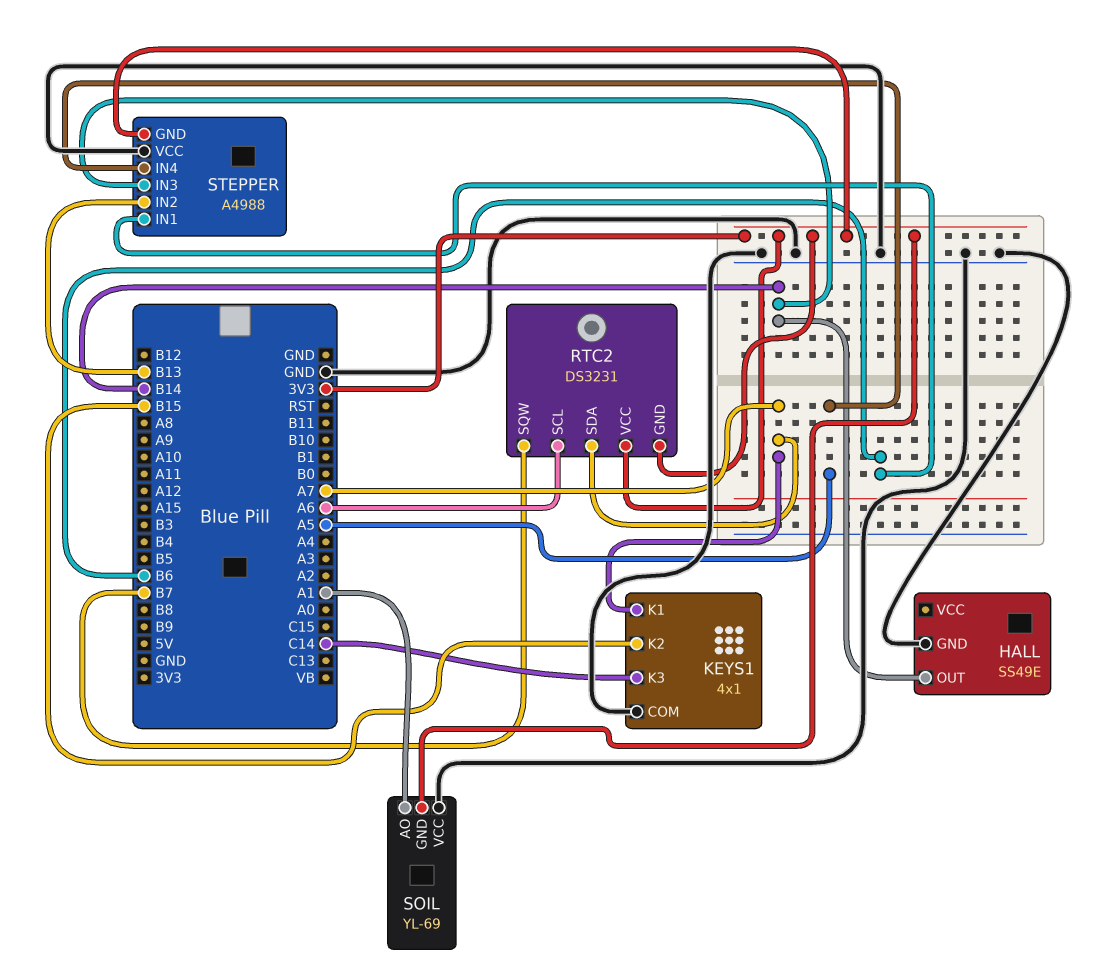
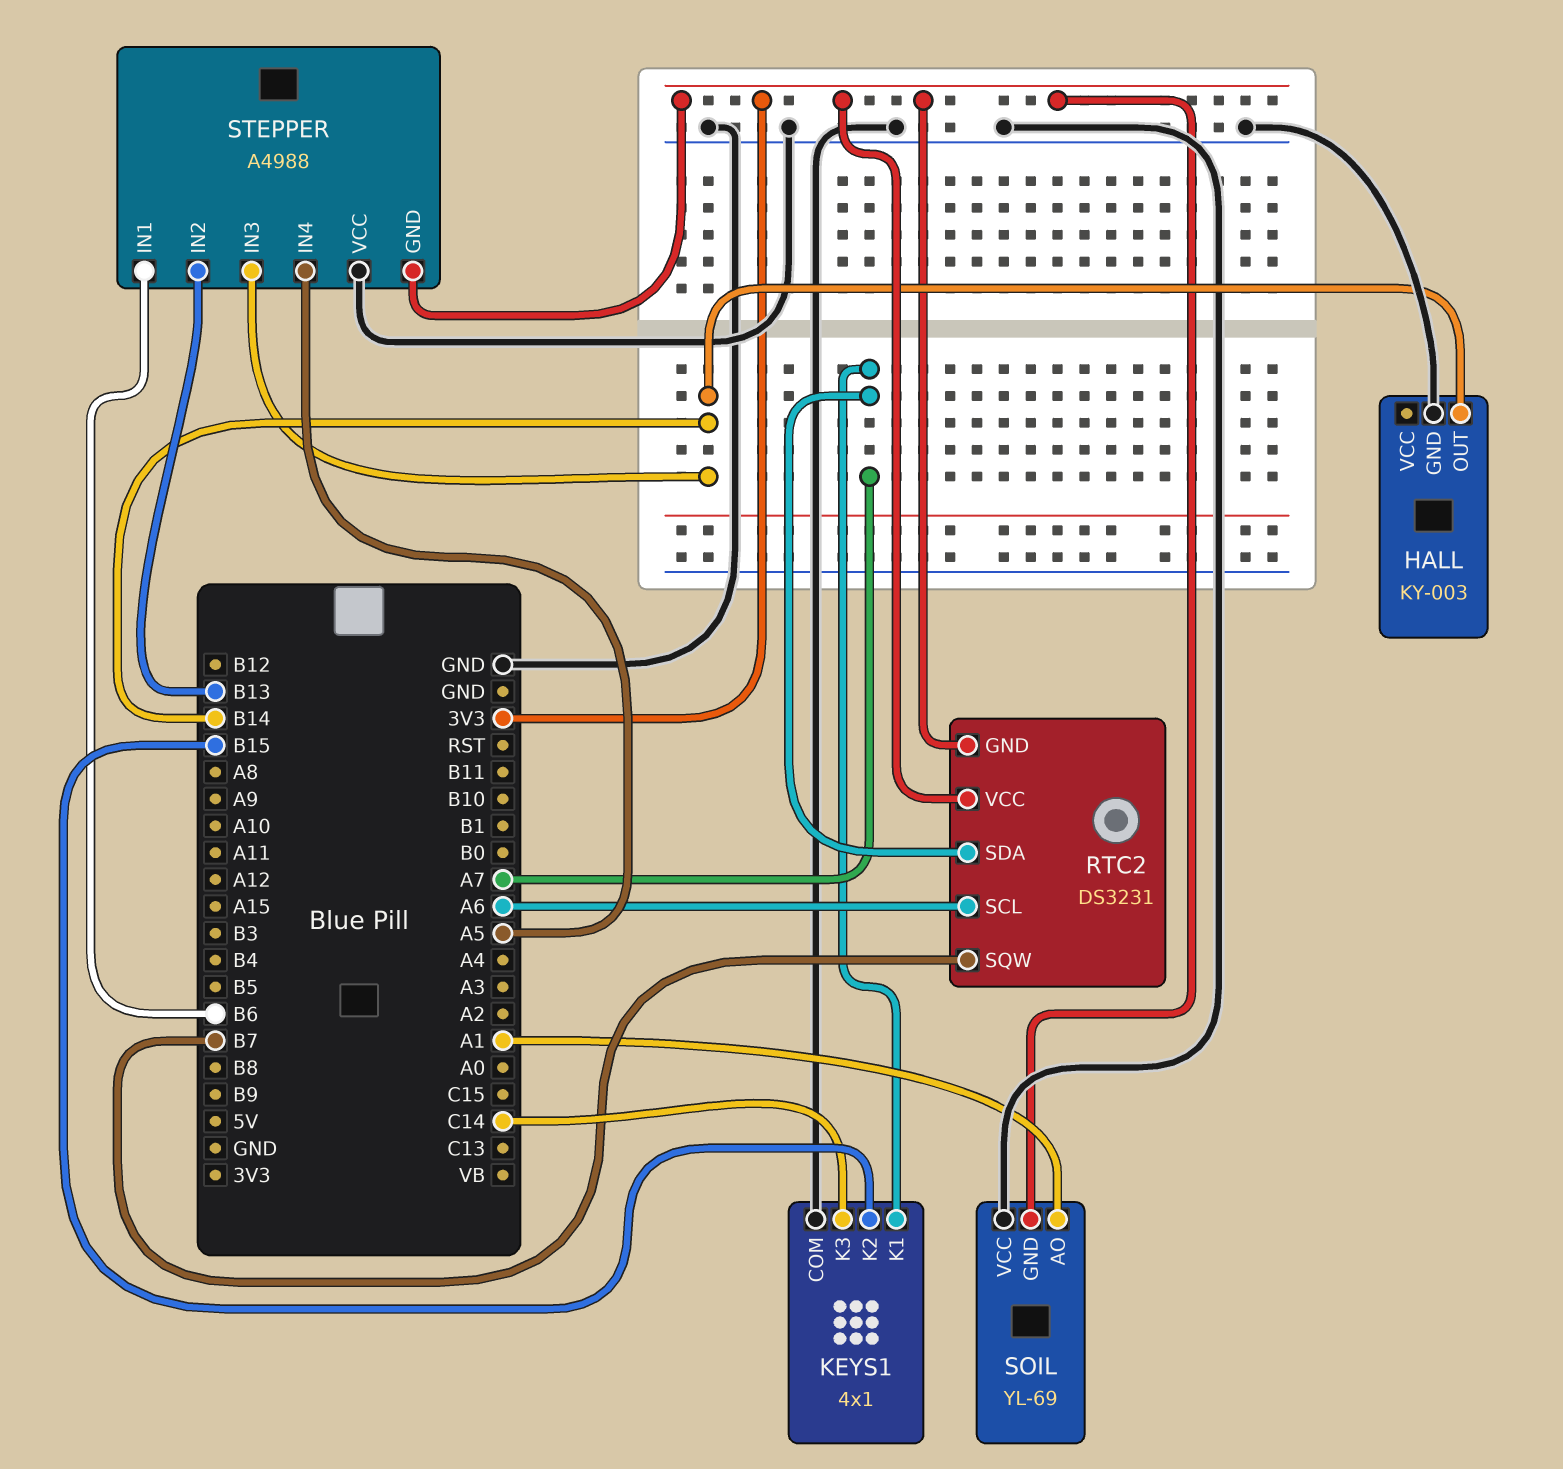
HALL: SS49E -> KY-003

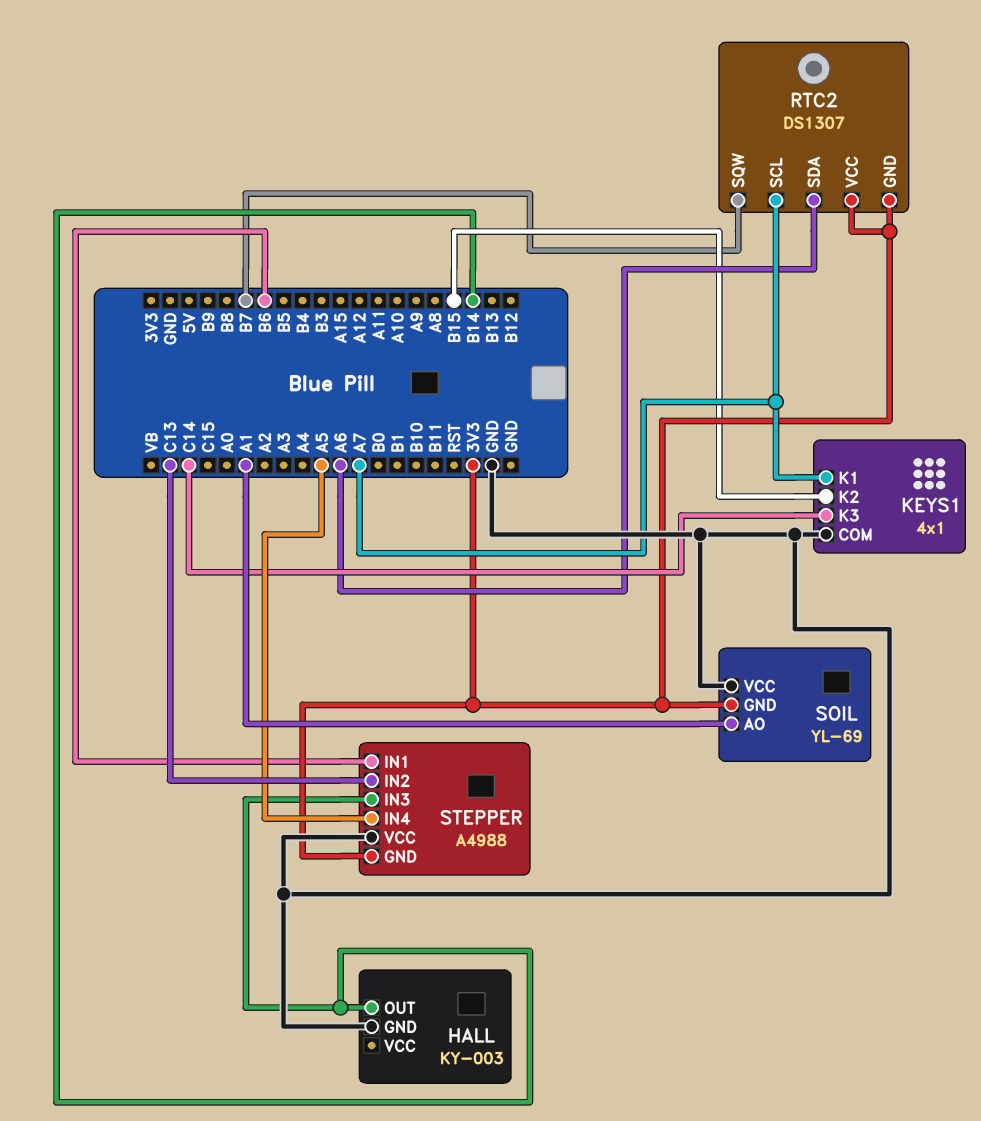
RTC2: DS3231 -> DS1307
RTC2 pin SCL: A6 -> A7
RTC2 pin SDA: A7 -> A6
STEPPER pin IN2: B13 -> C13

